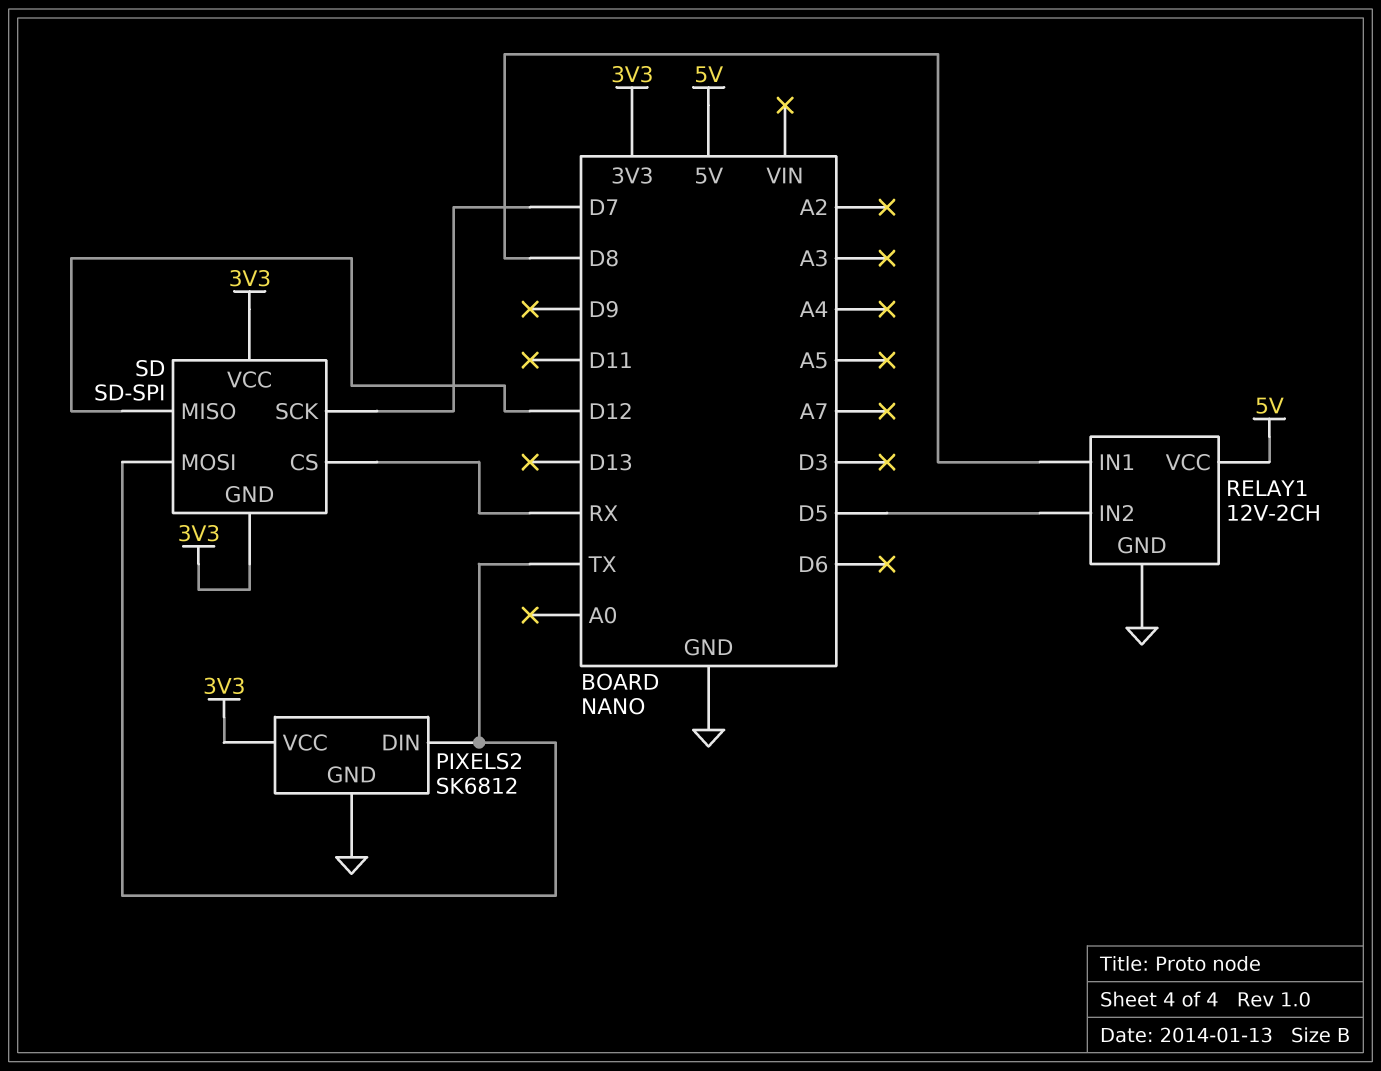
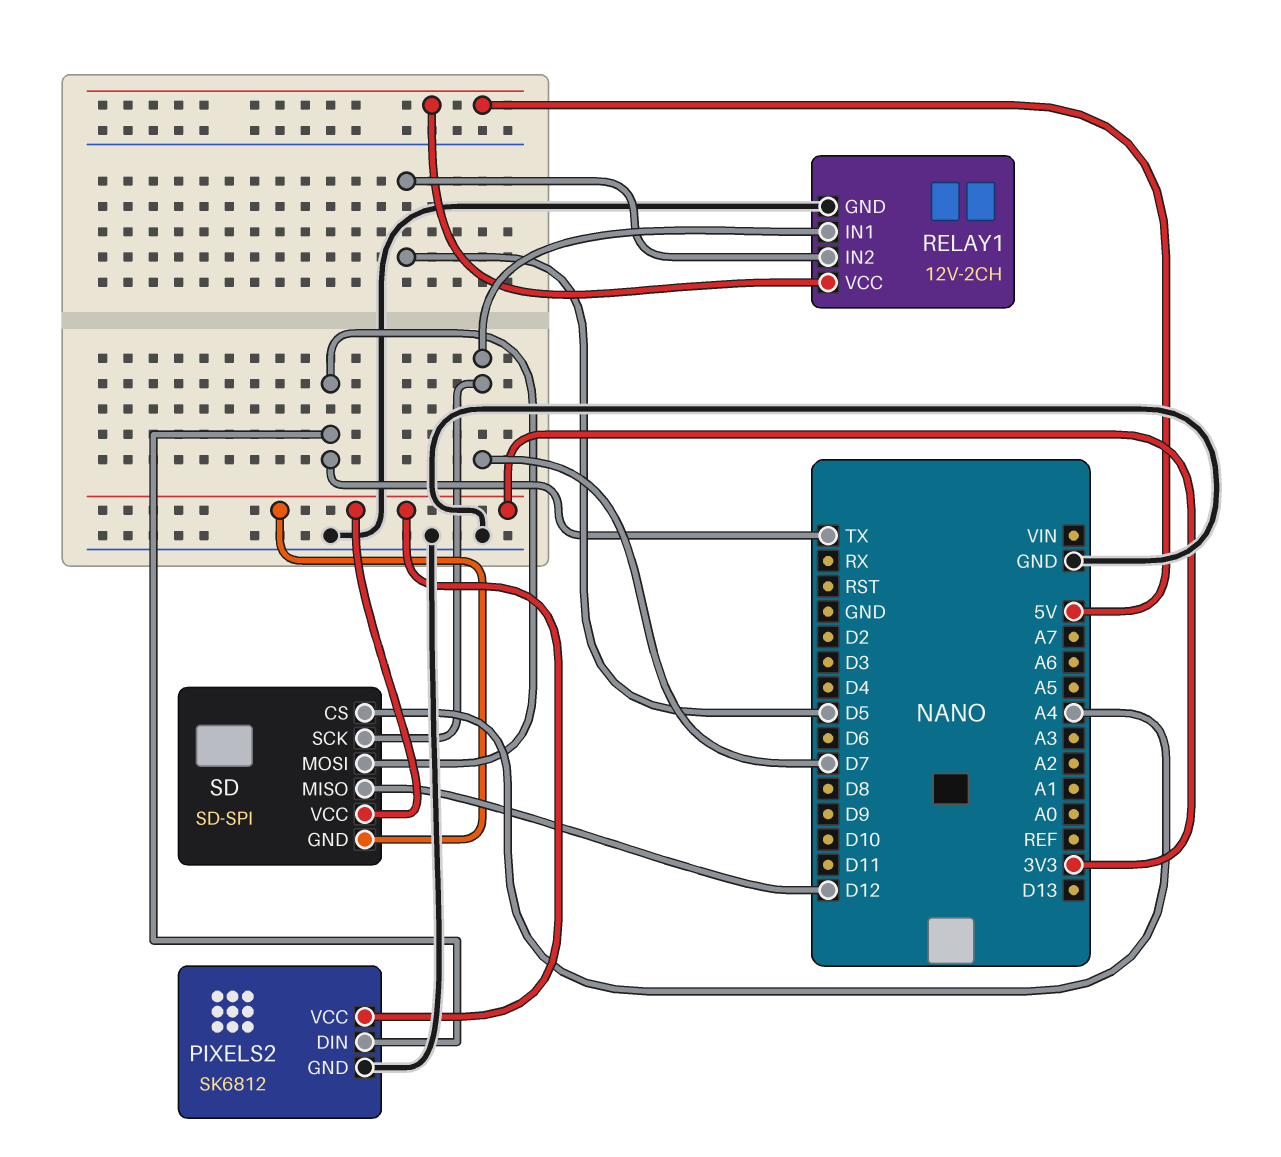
RELAY1 pin IN1: D8 -> D7
SD pin CS: RX -> A4

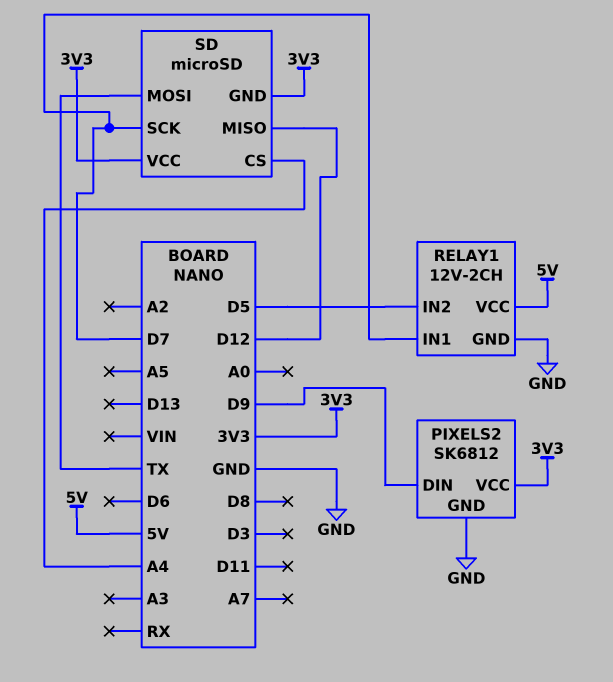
PIXELS2 pin DIN: TX -> D9
SD: SD-SPI -> microSD

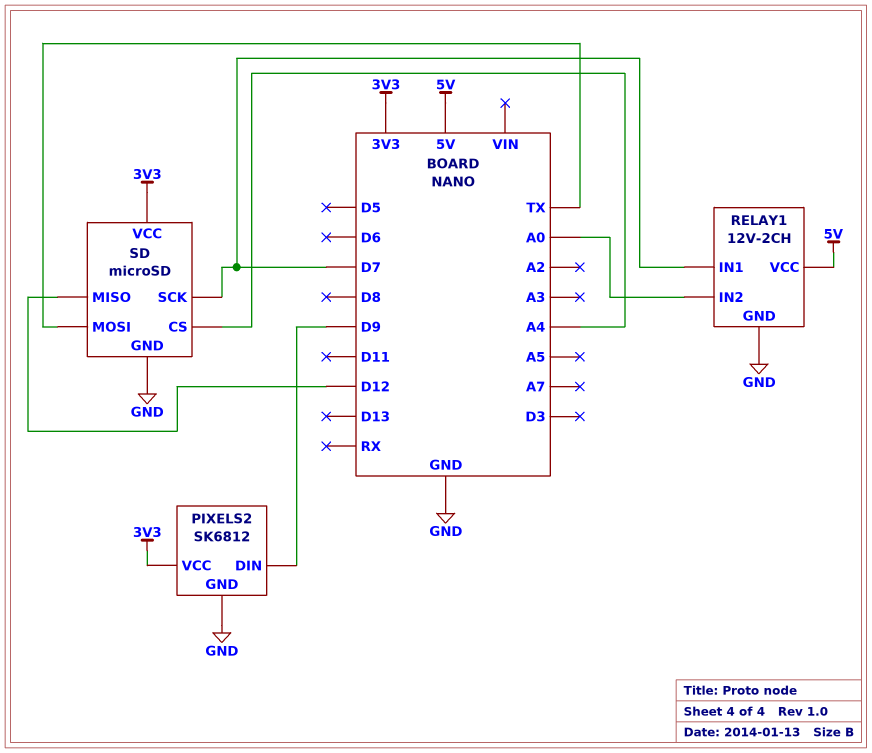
RELAY1 pin IN2: D5 -> A0
SD pin GND: 3V3 -> GND

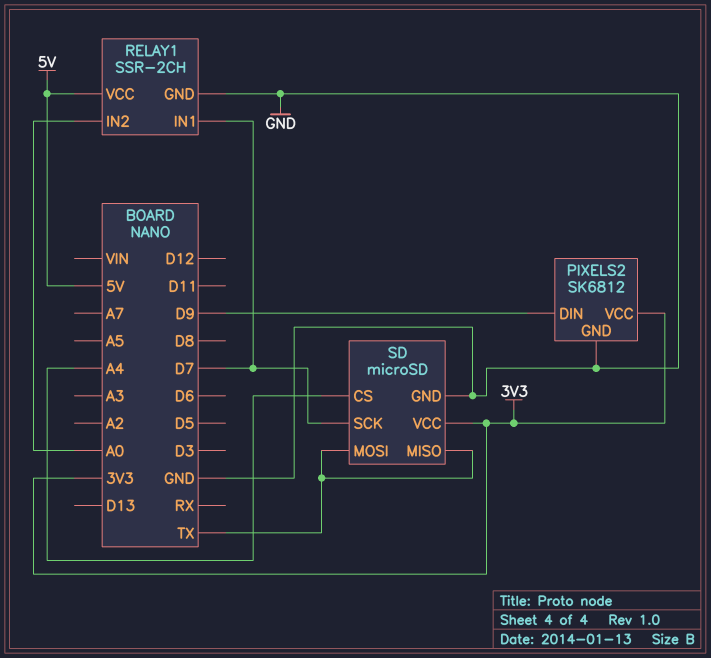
RELAY1: 12V-2CH -> SSR-2CH
SD pin MISO: D12 -> TX

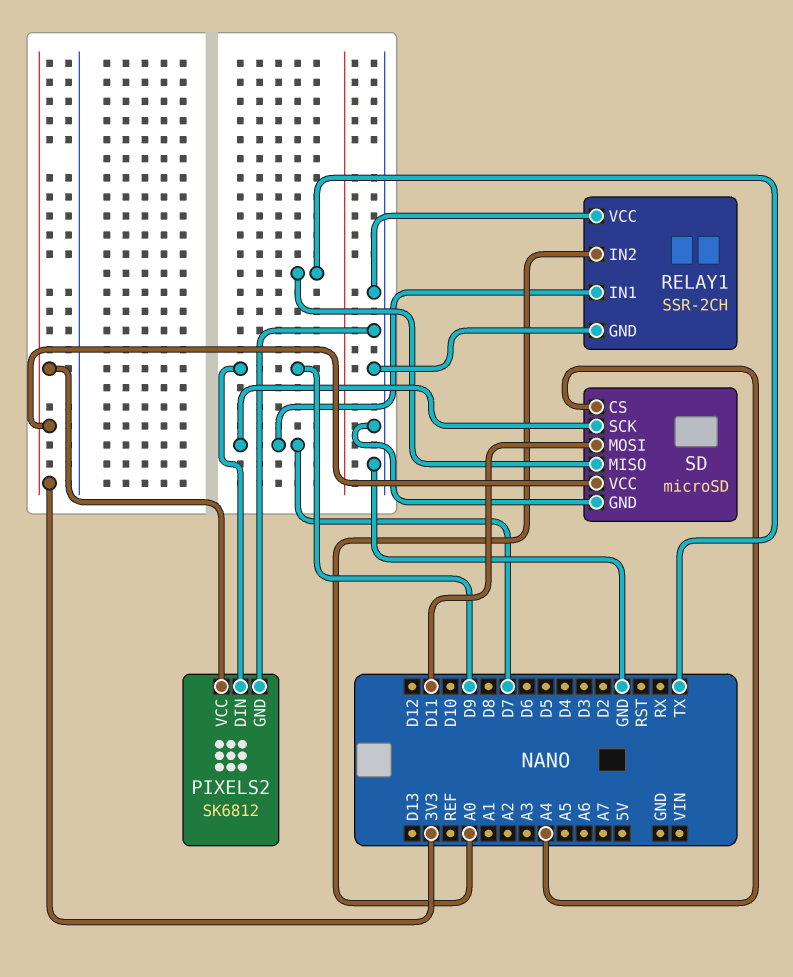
RELAY1 pin VCC: 5V -> GND
SD pin MOSI: TX -> D11

